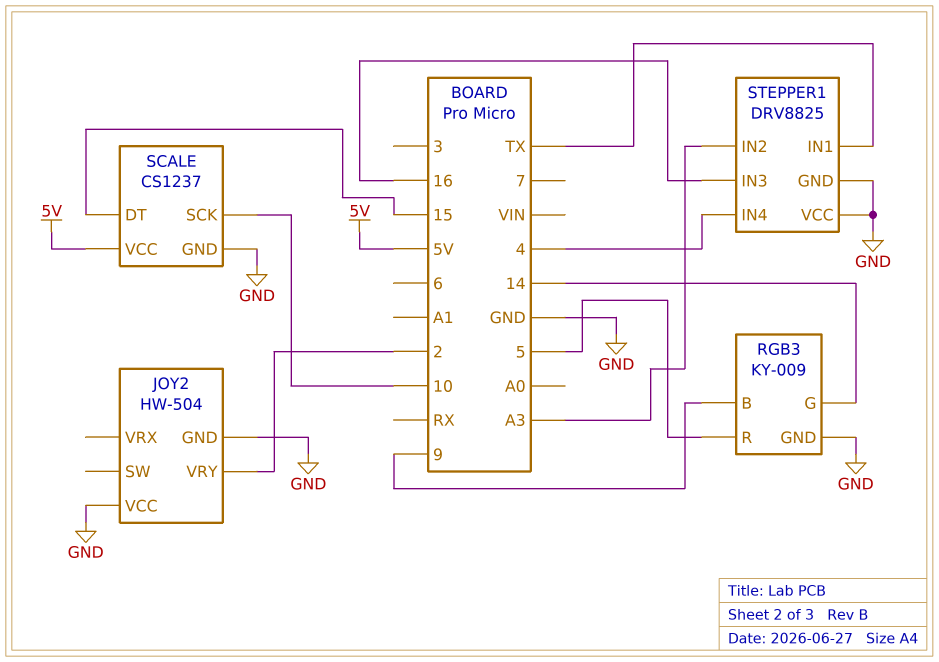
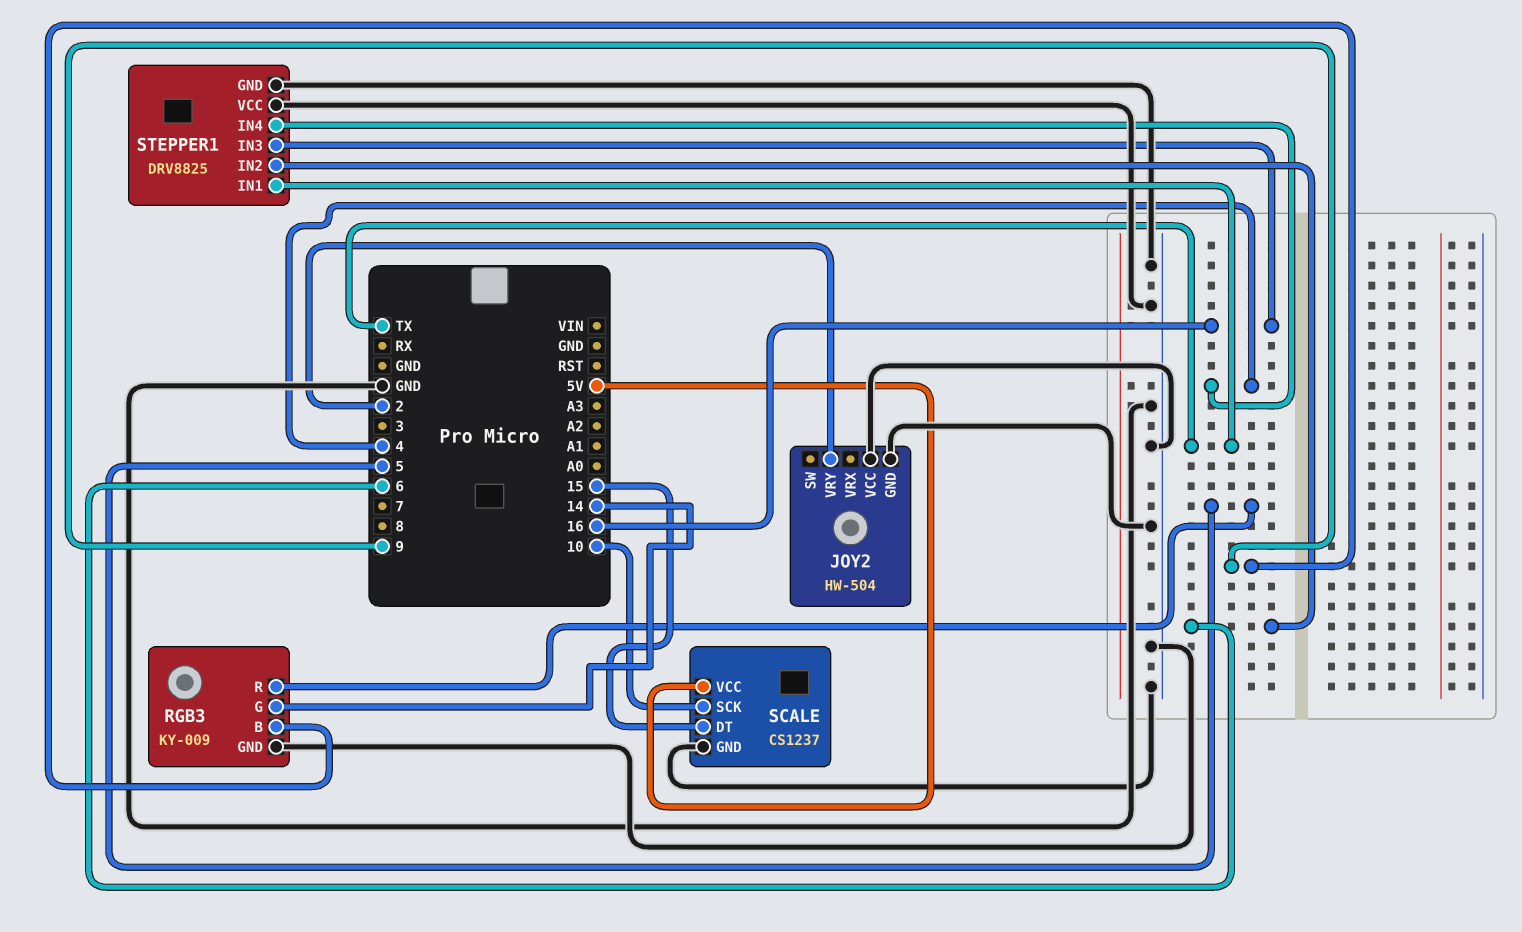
STEPPER1 pin IN2: A3 -> 6

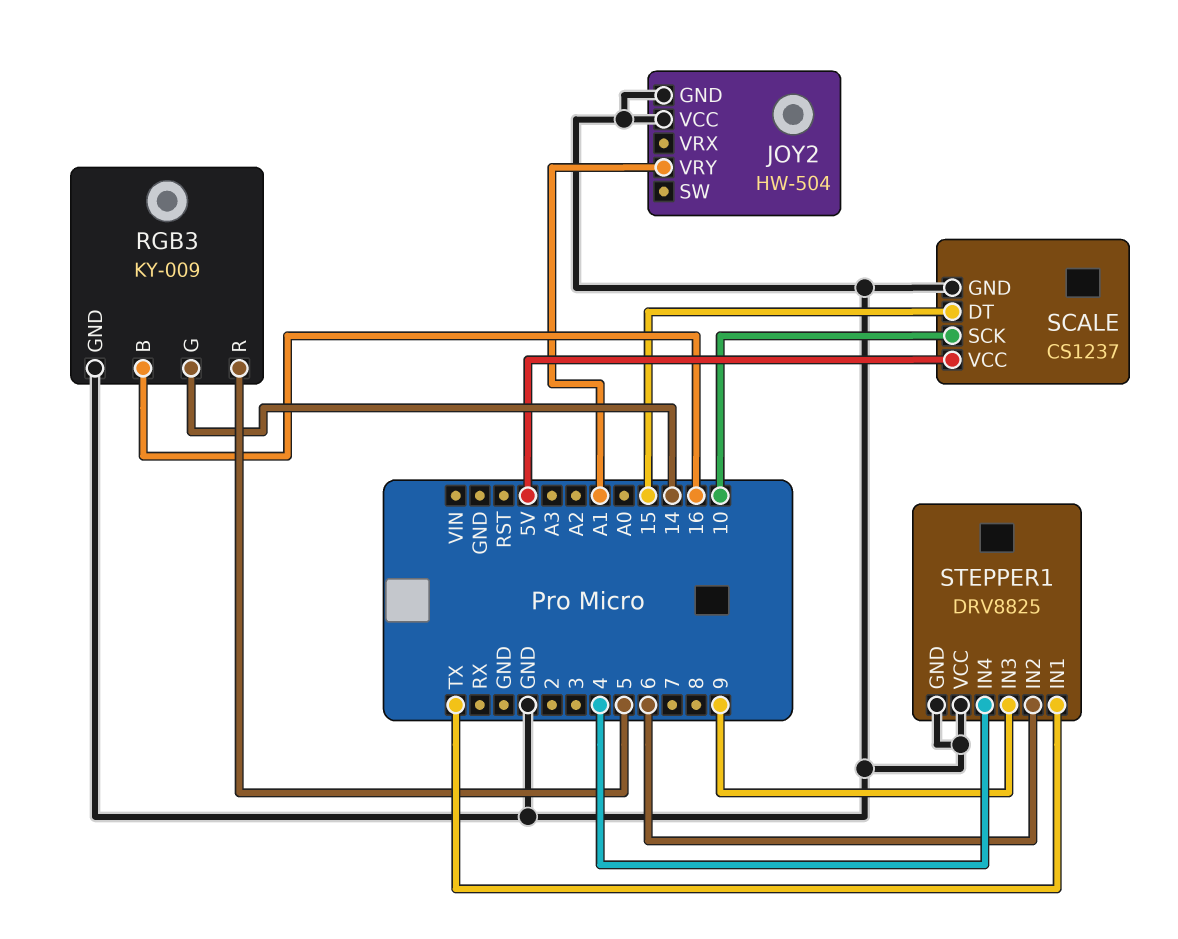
JOY2 pin VRY: 2 -> A1
RGB3 pin B: 9 -> 16
STEPPER1 pin IN3: 16 -> 9

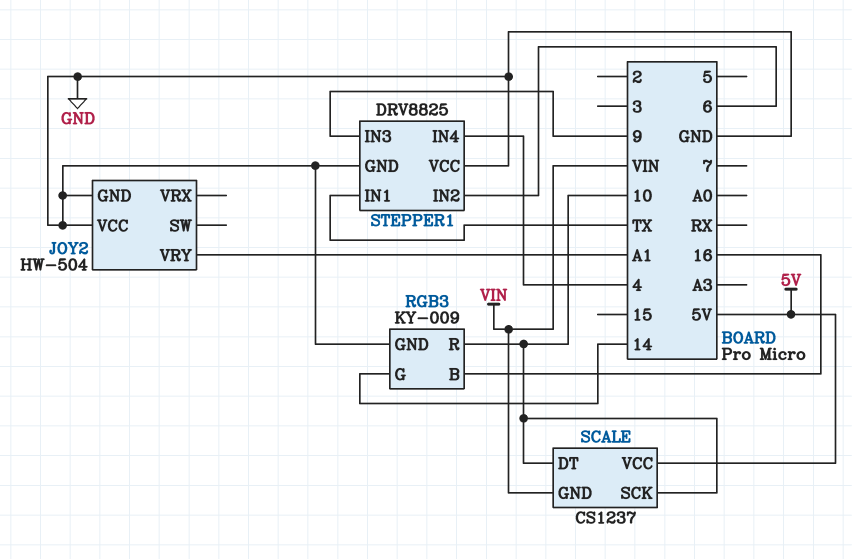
RGB3 pin R: 5 -> 10
SCALE pin DT: 15 -> 10
SCALE pin GND: GND -> VIN

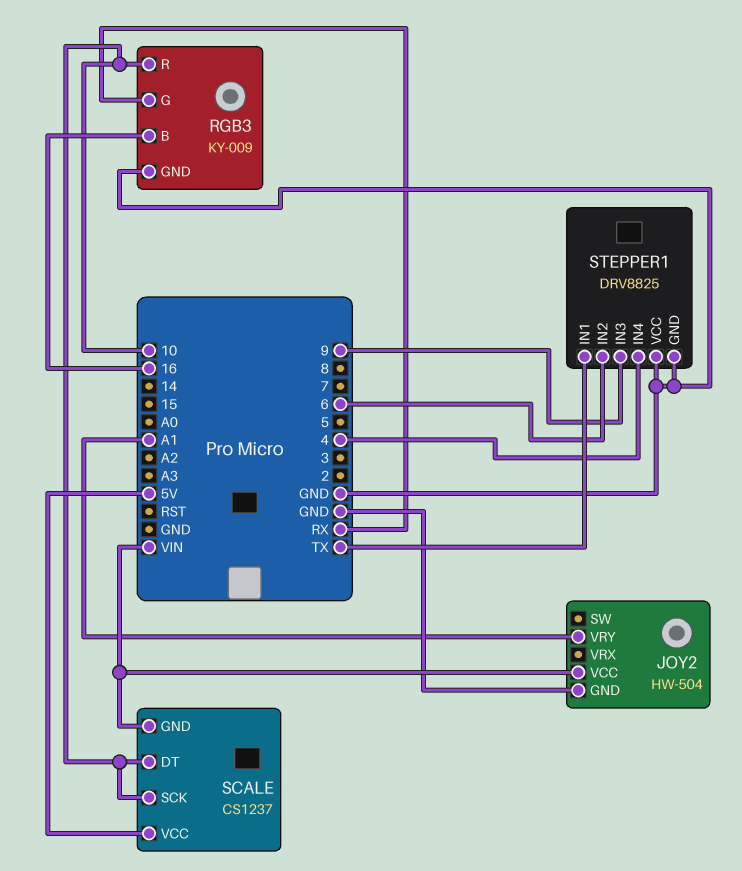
JOY2 pin VCC: GND -> VIN
RGB3 pin G: 14 -> RX

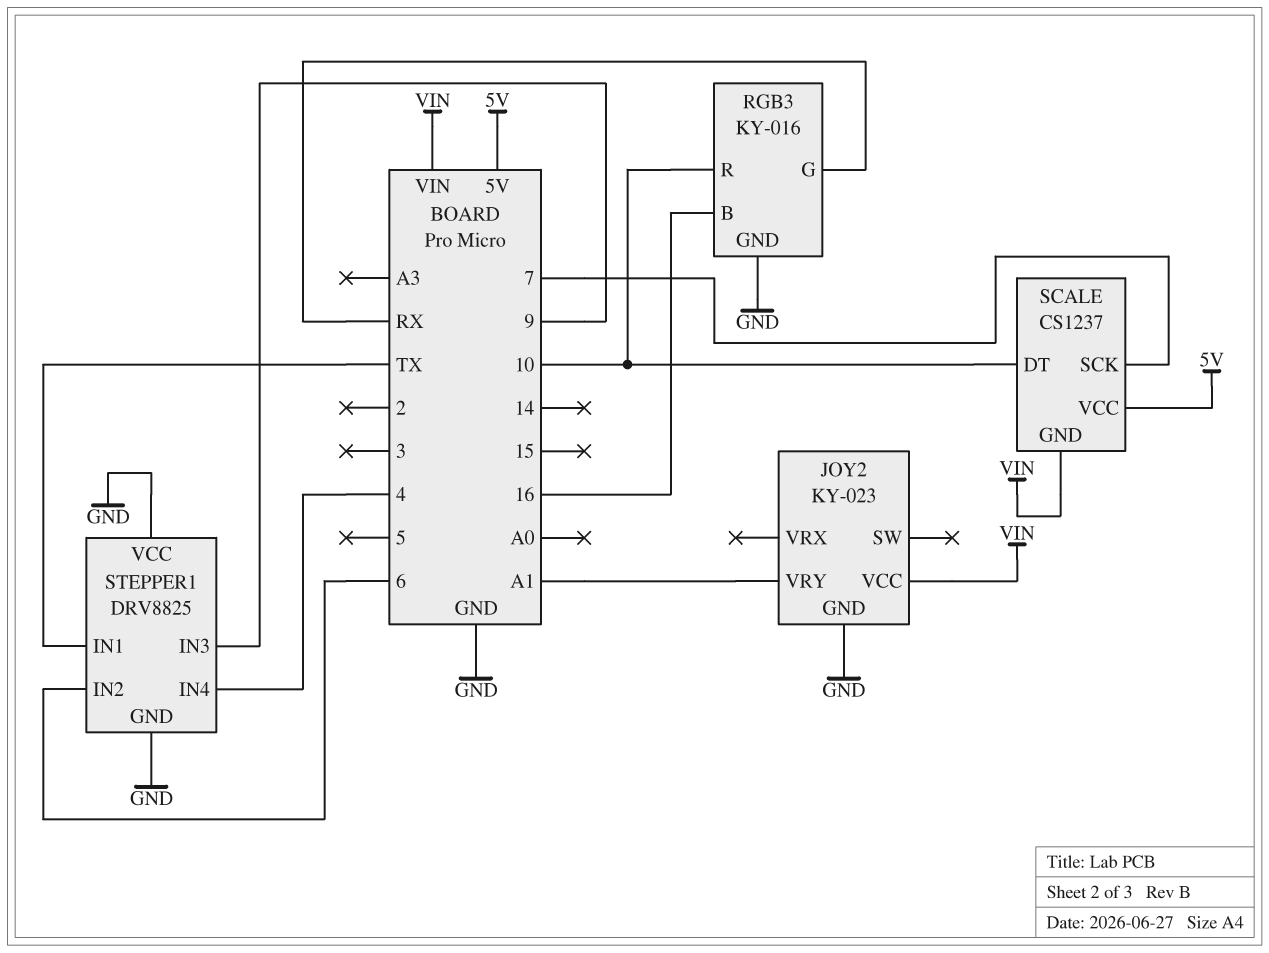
JOY2: HW-504 -> KY-023
RGB3: KY-009 -> KY-016
SCALE pin SCK: 10 -> 7

